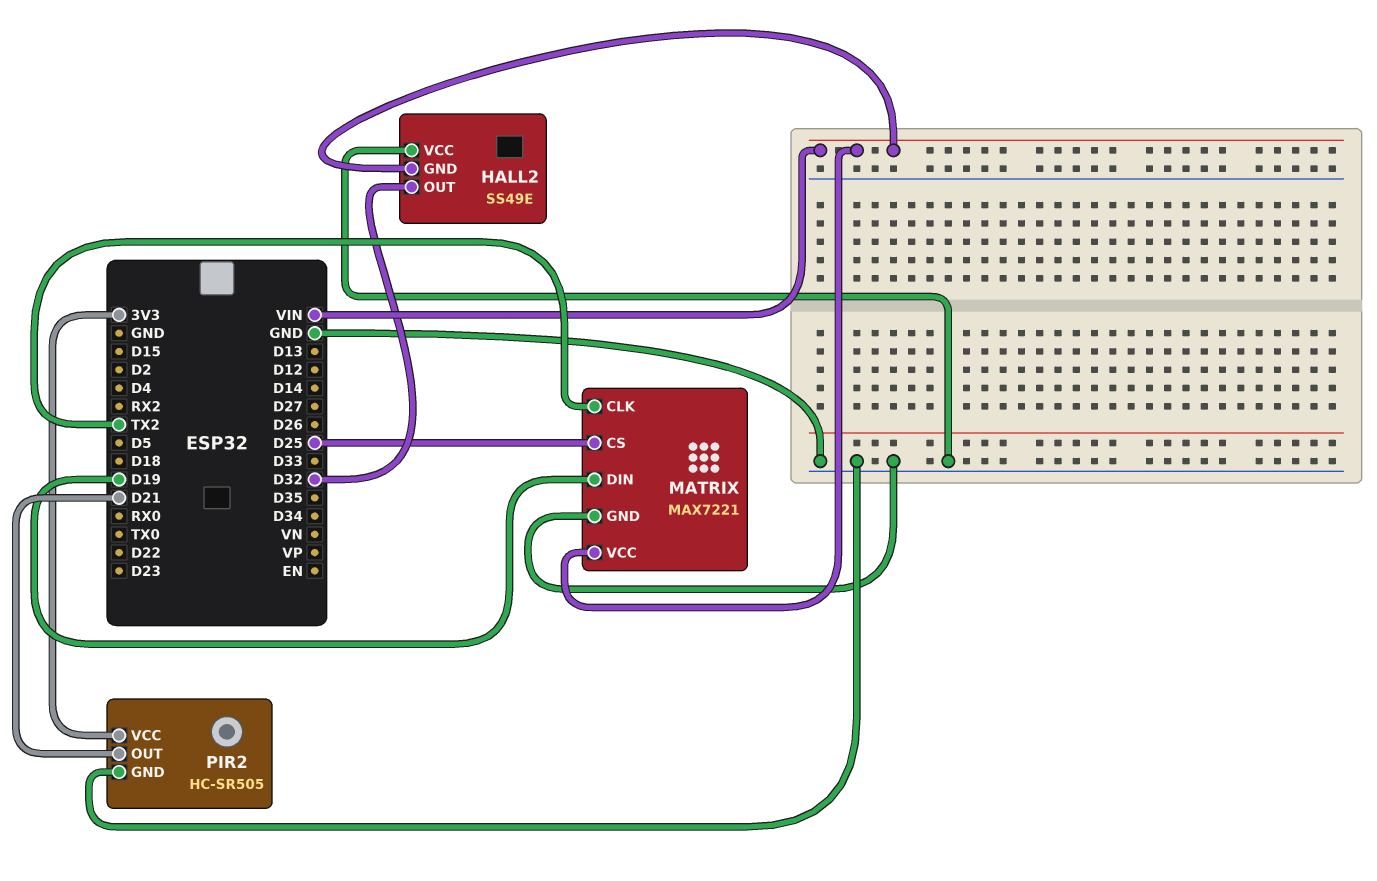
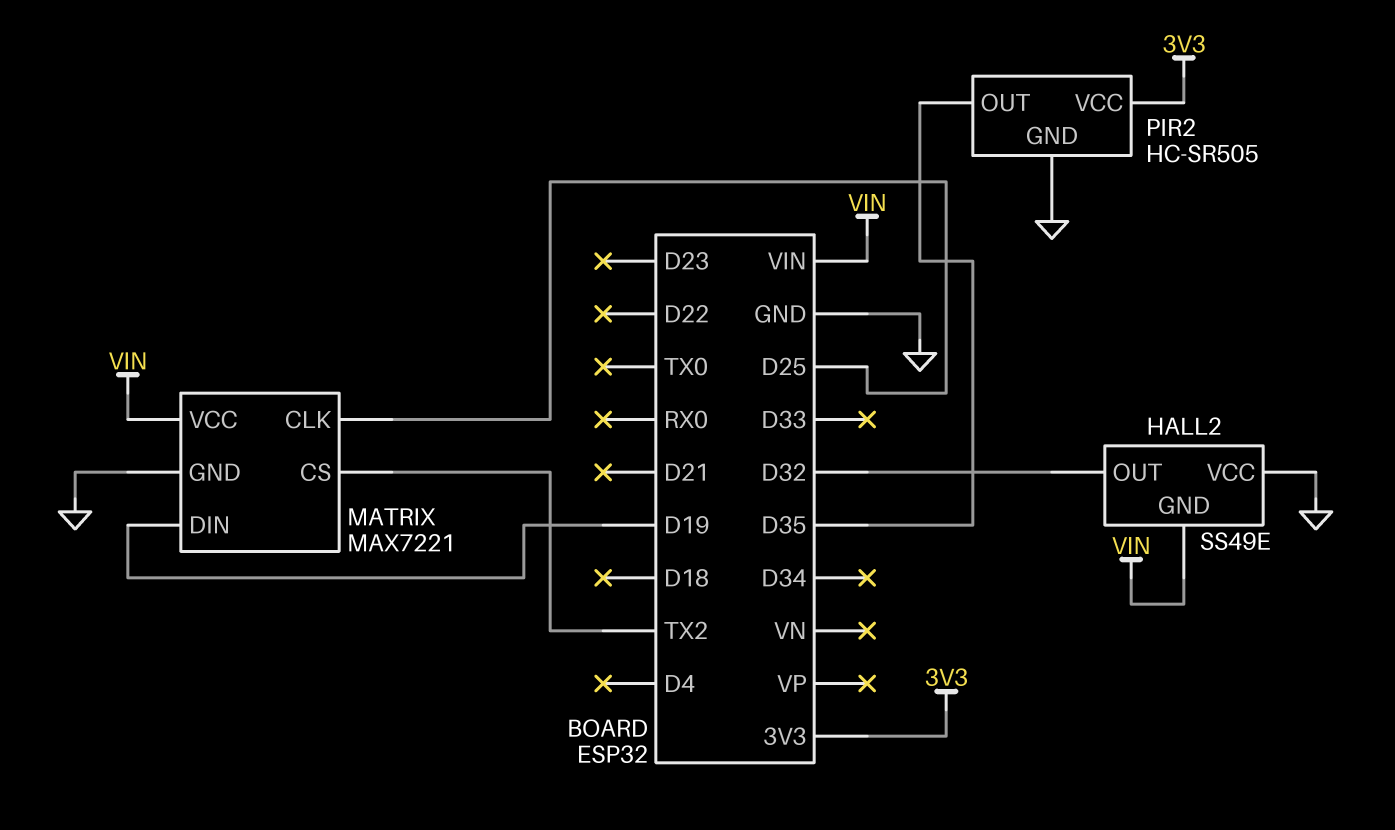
MATRIX pin CLK: TX2 -> D25
MATRIX pin CS: D25 -> TX2
PIR2 pin OUT: D21 -> D35

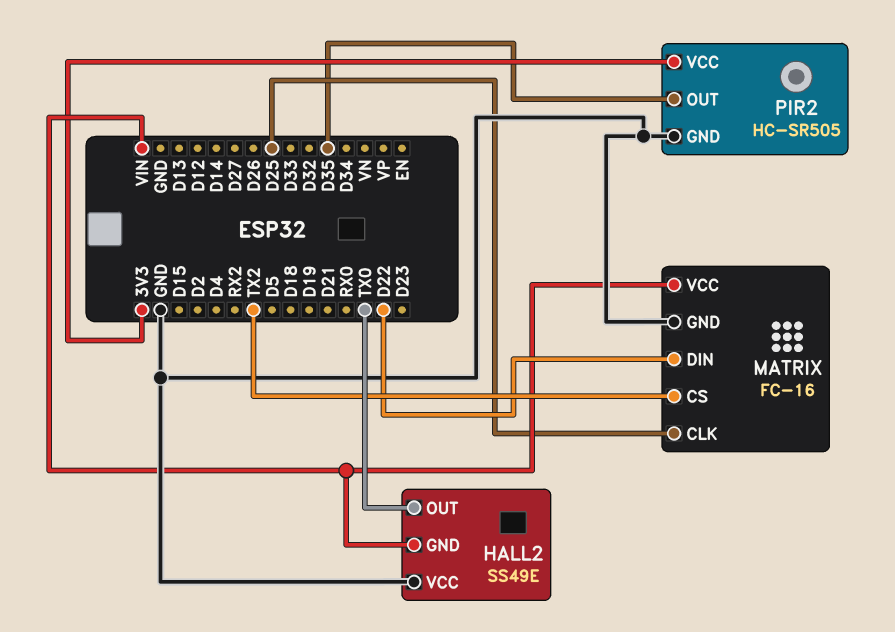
HALL2 pin OUT: D32 -> TX0
MATRIX: MAX7221 -> FC-16
MATRIX pin DIN: D19 -> D22

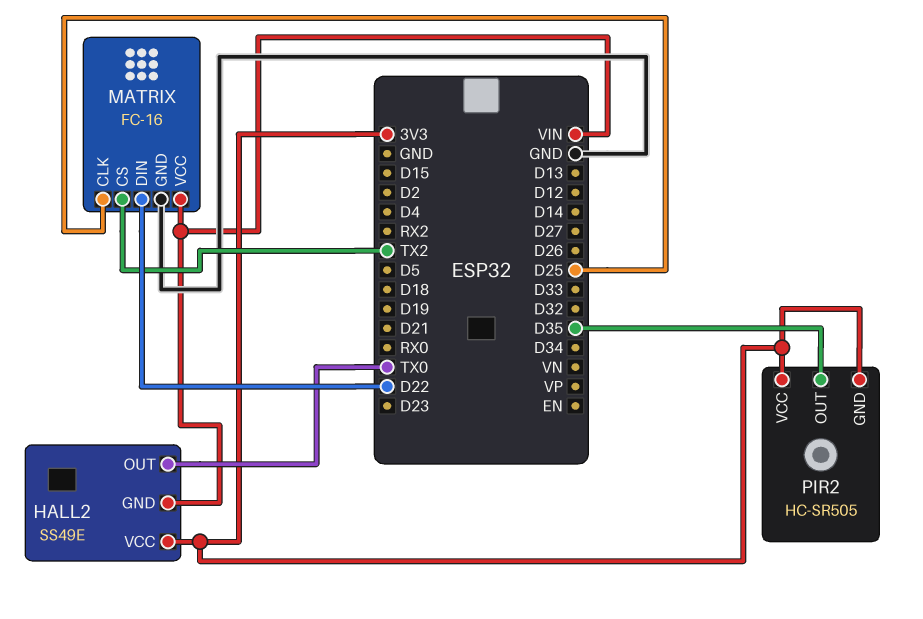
HALL2 pin VCC: GND -> 3V3
PIR2 pin GND: GND -> 3V3

